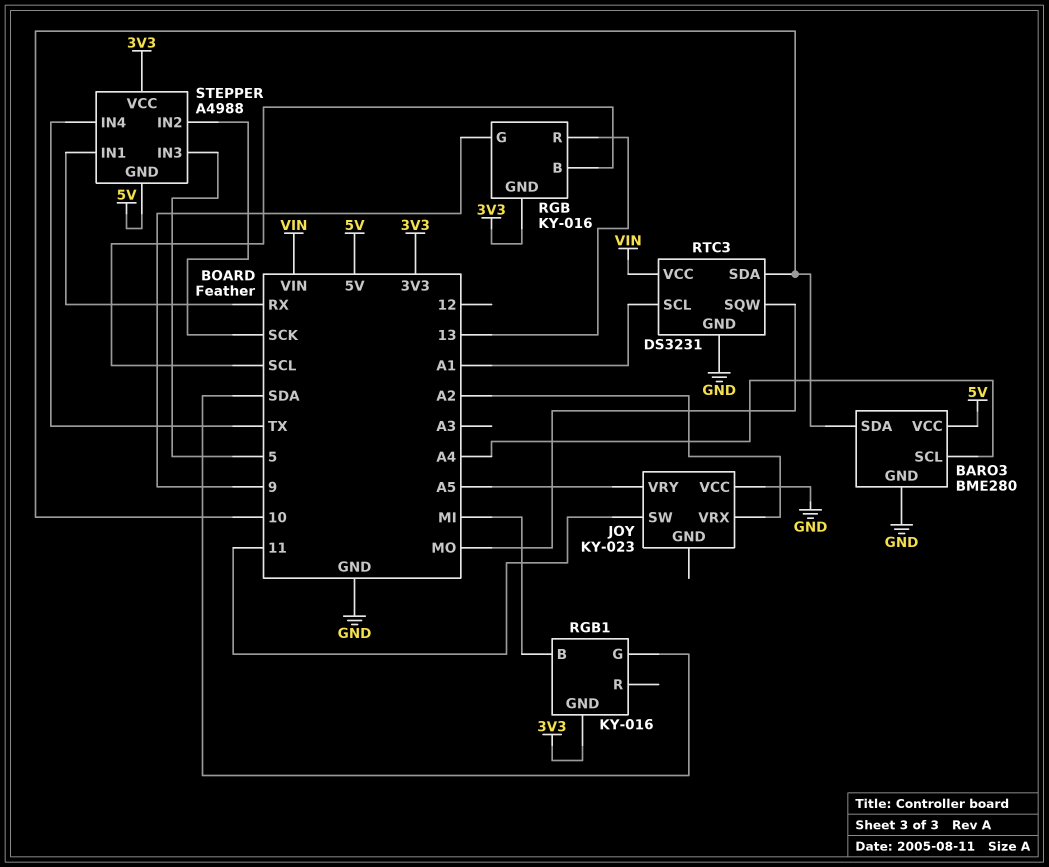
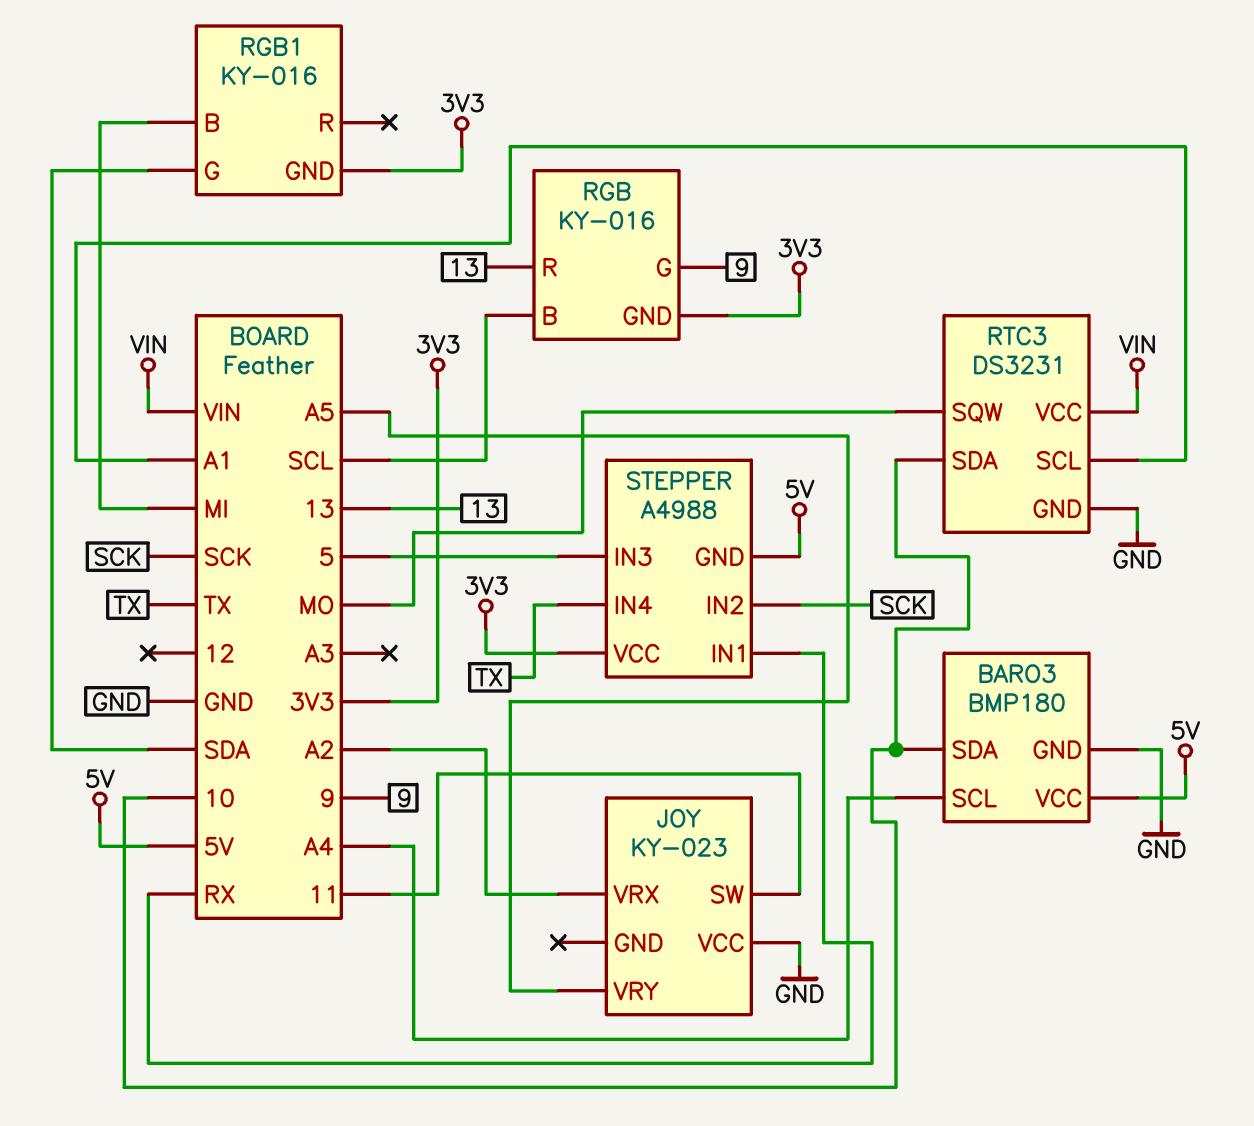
BARO3: BME280 -> BMP180

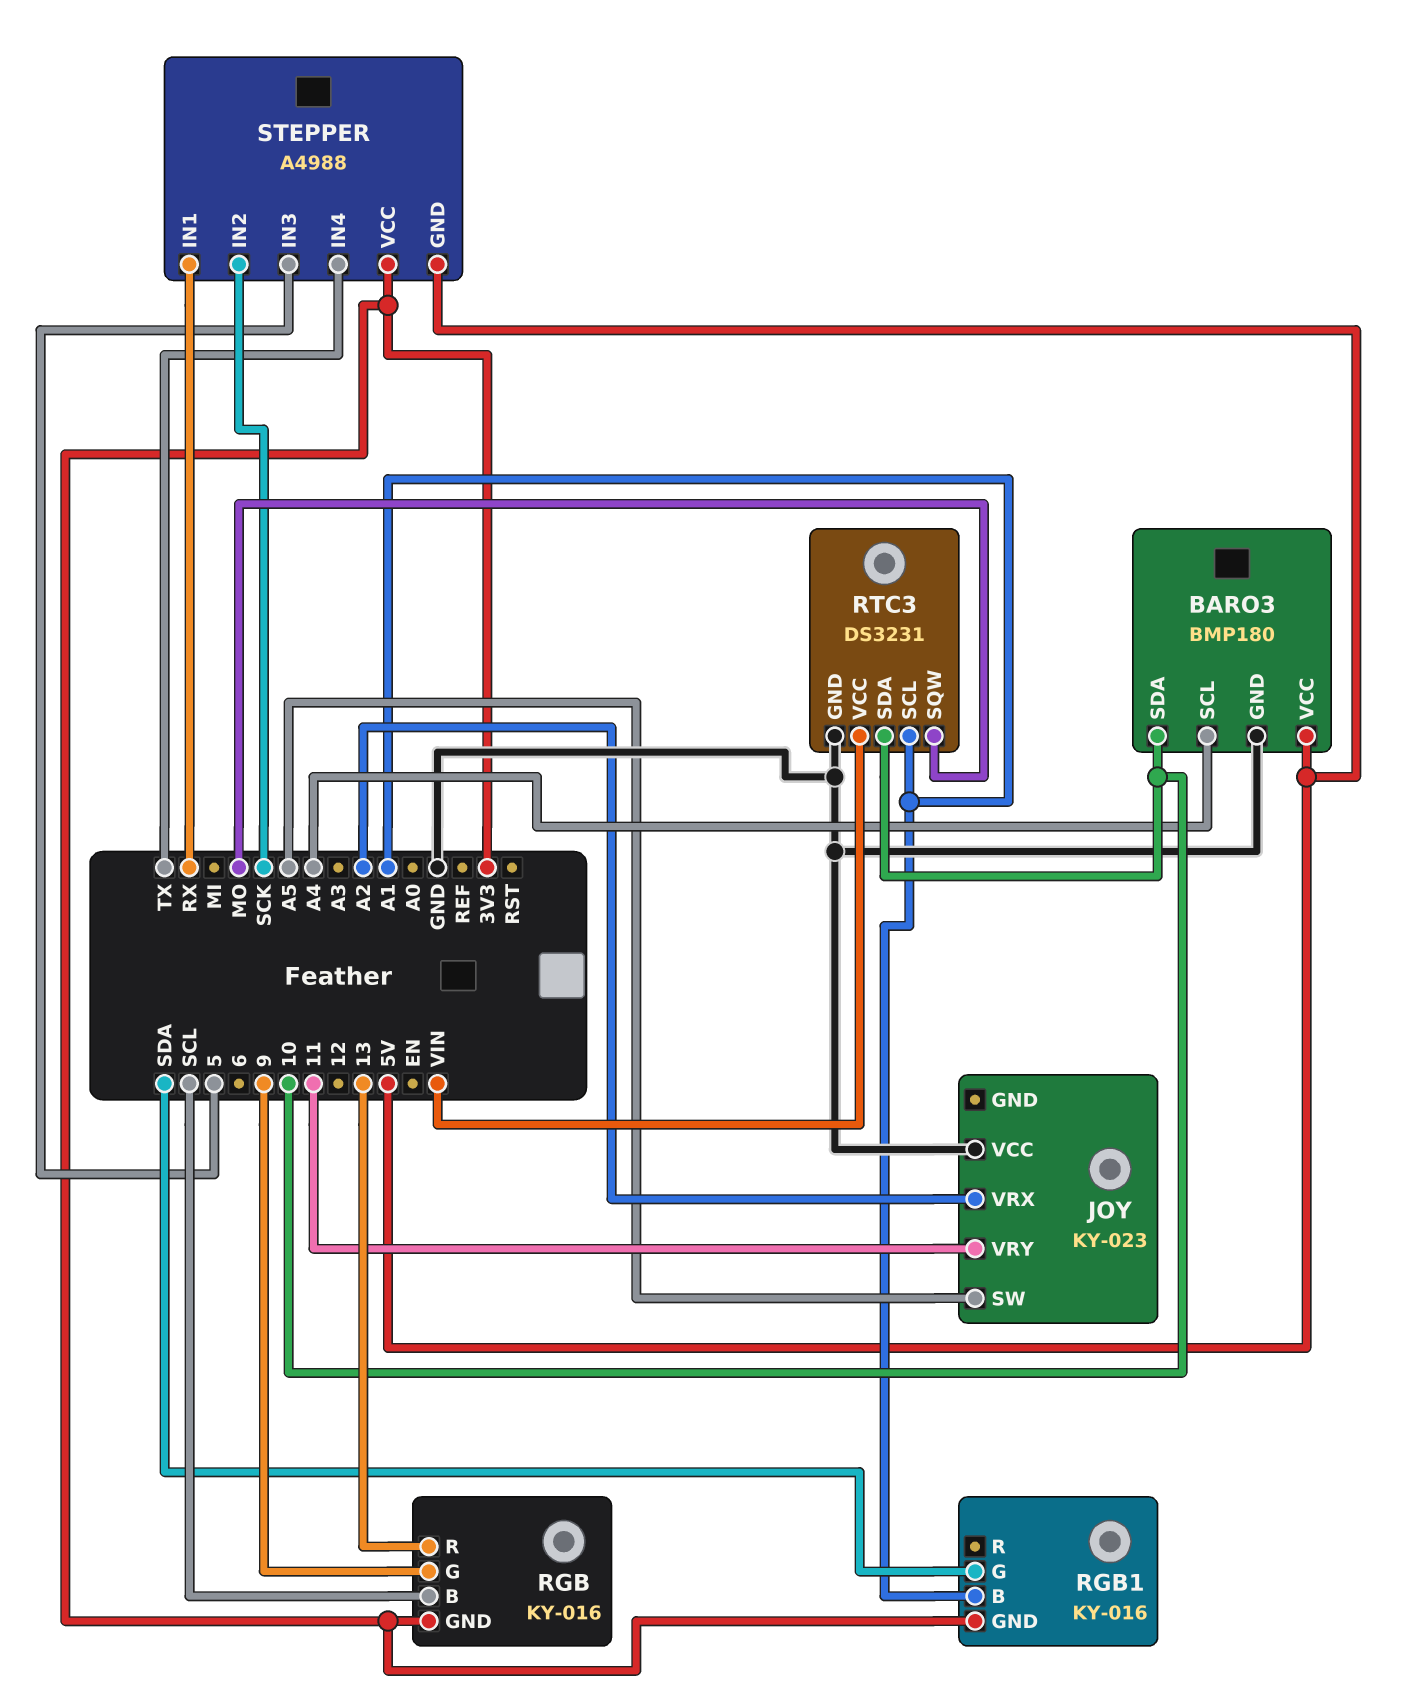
JOY pin SW: 11 -> A5
JOY pin VRY: A5 -> 11
RGB1 pin B: MI -> A1

